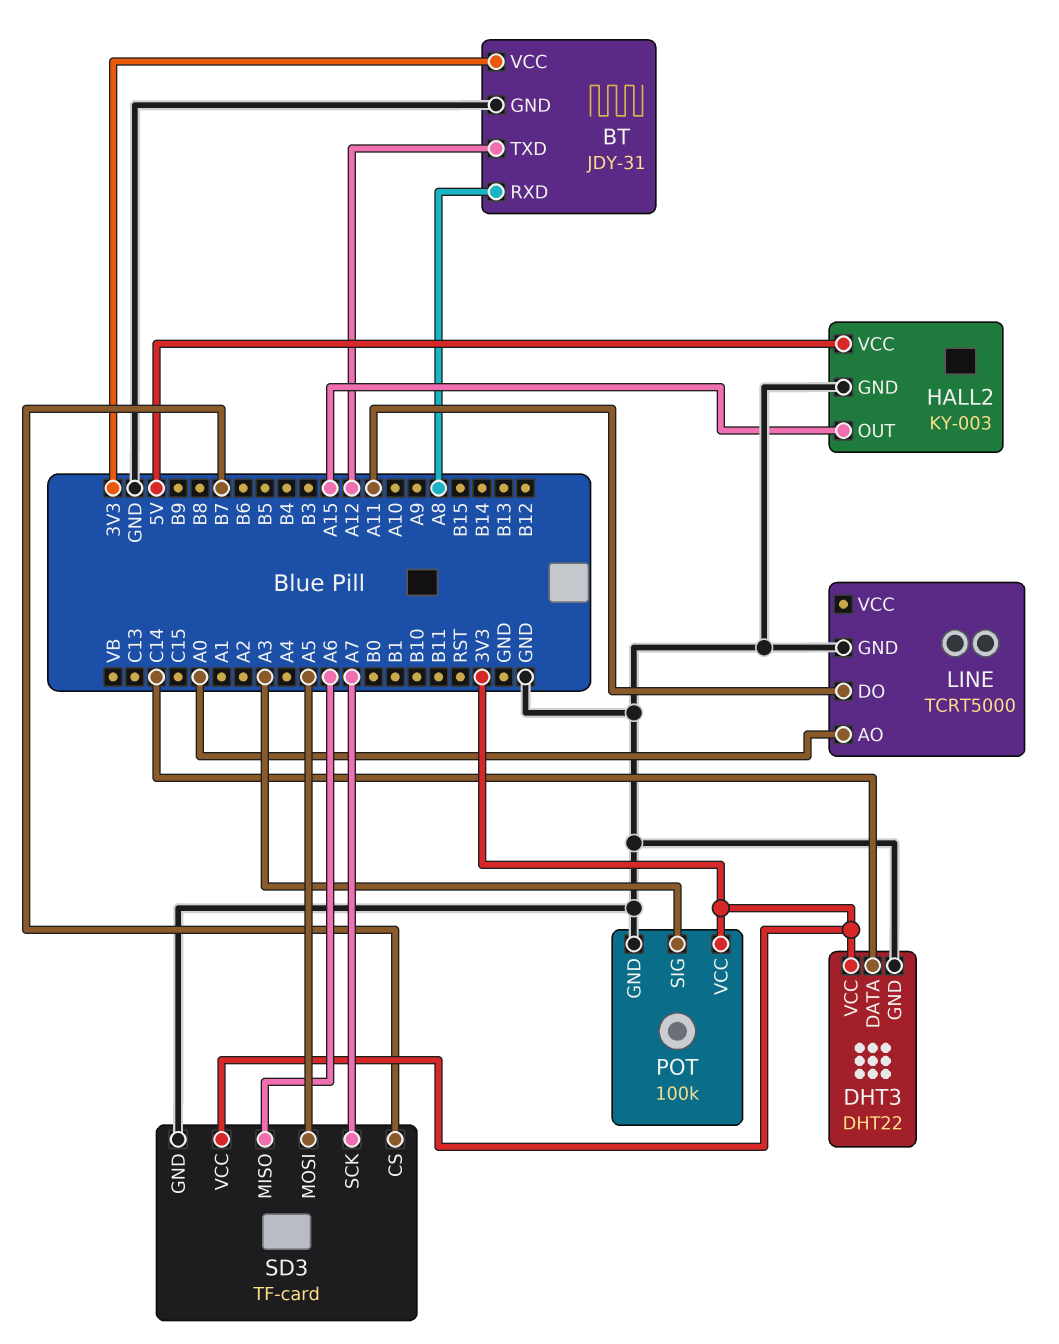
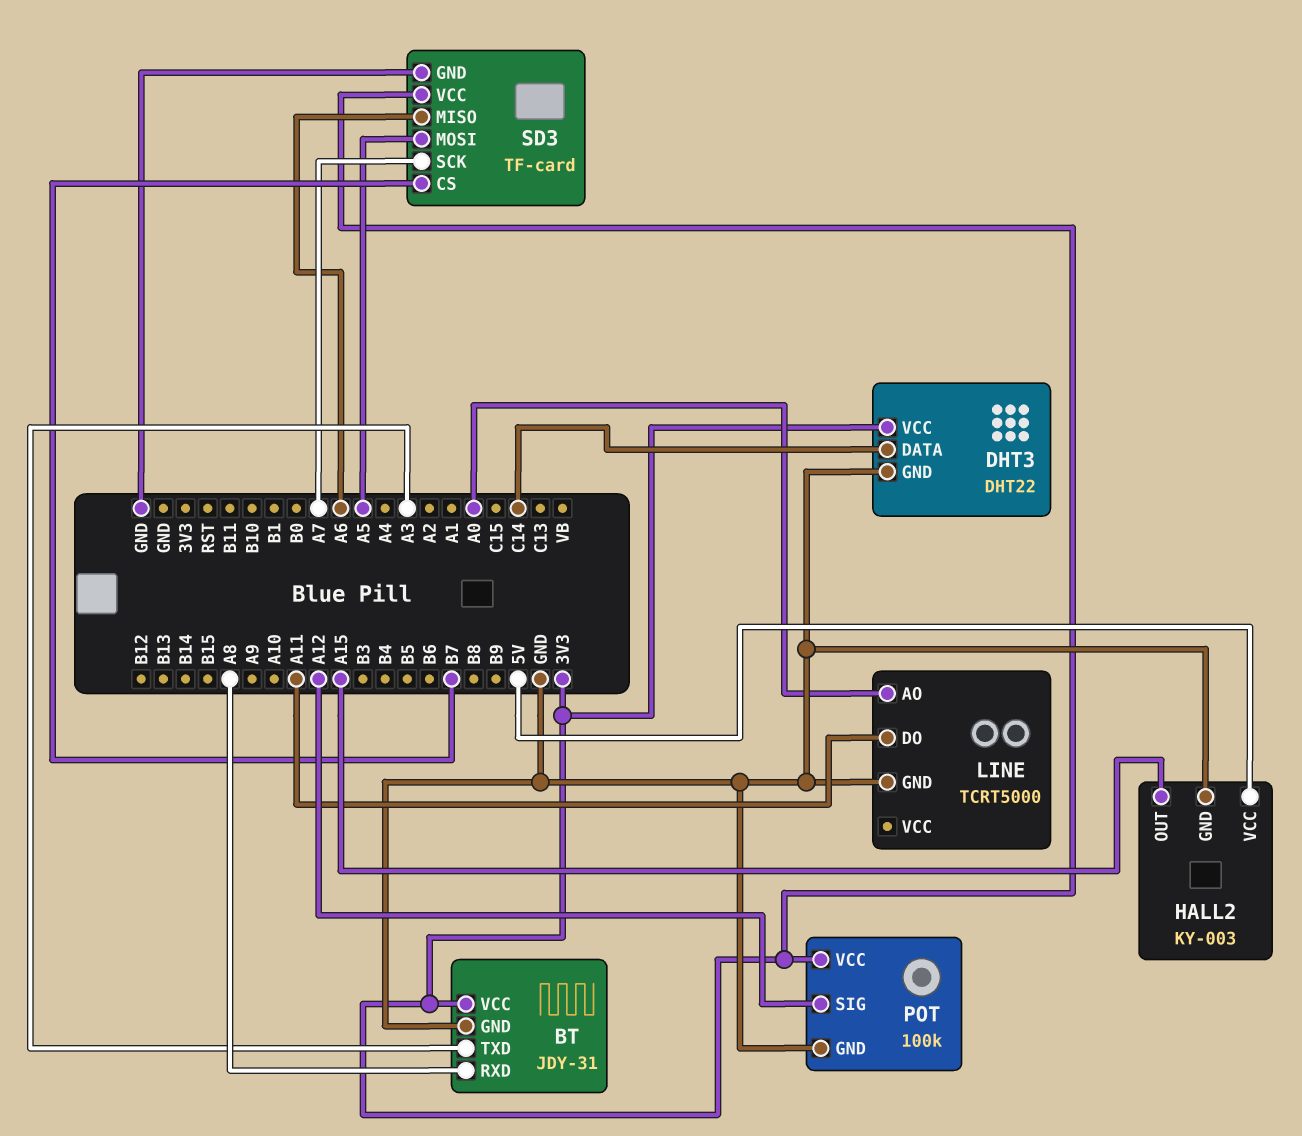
BT pin TXD: A12 -> A3
POT pin SIG: A3 -> A12

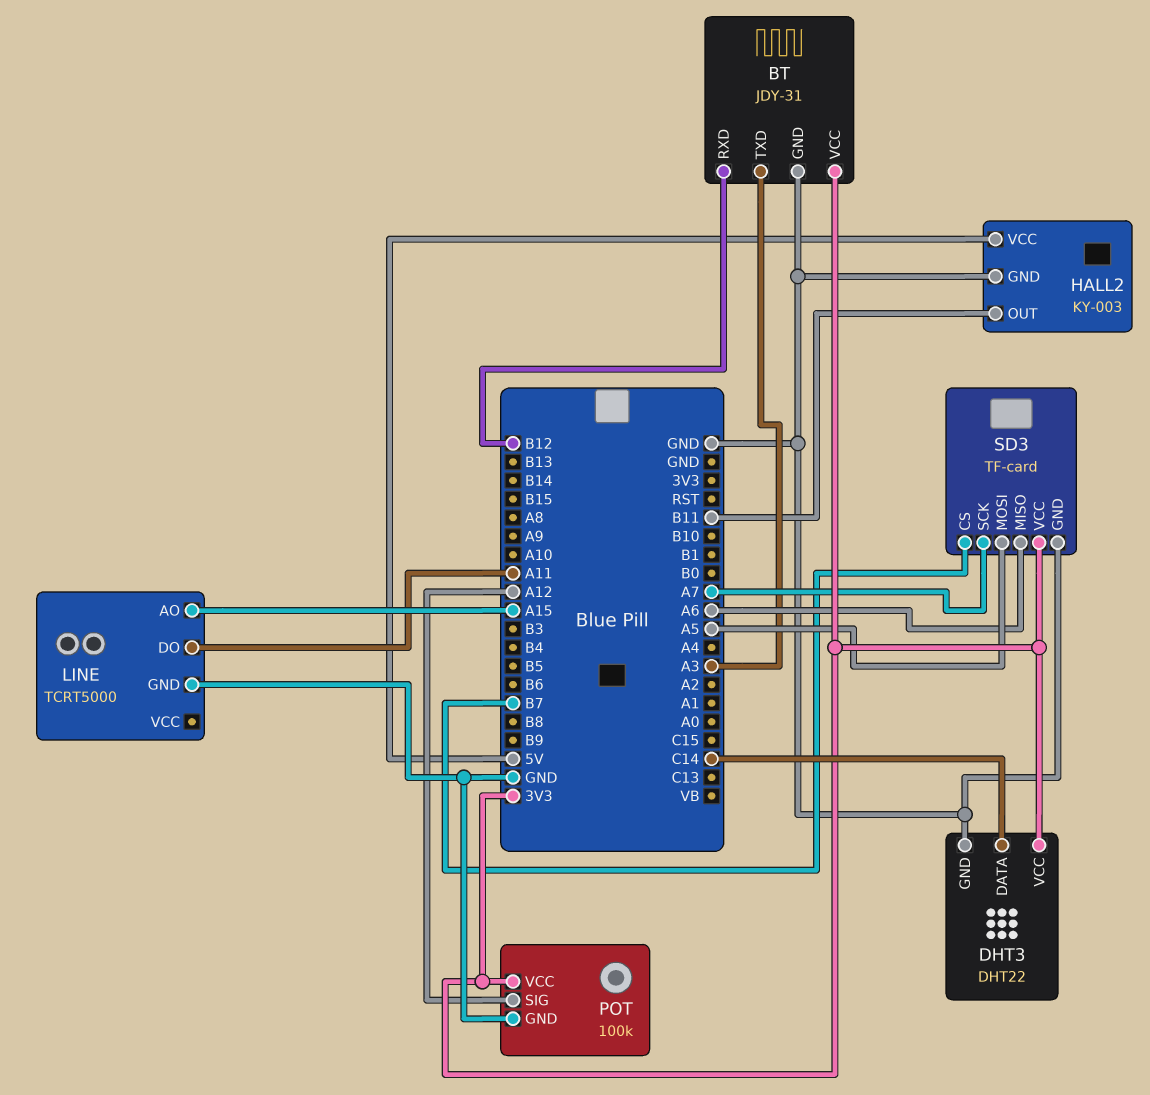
BT pin RXD: A8 -> B12
HALL2 pin OUT: A15 -> B11
LINE pin AO: A0 -> A15

